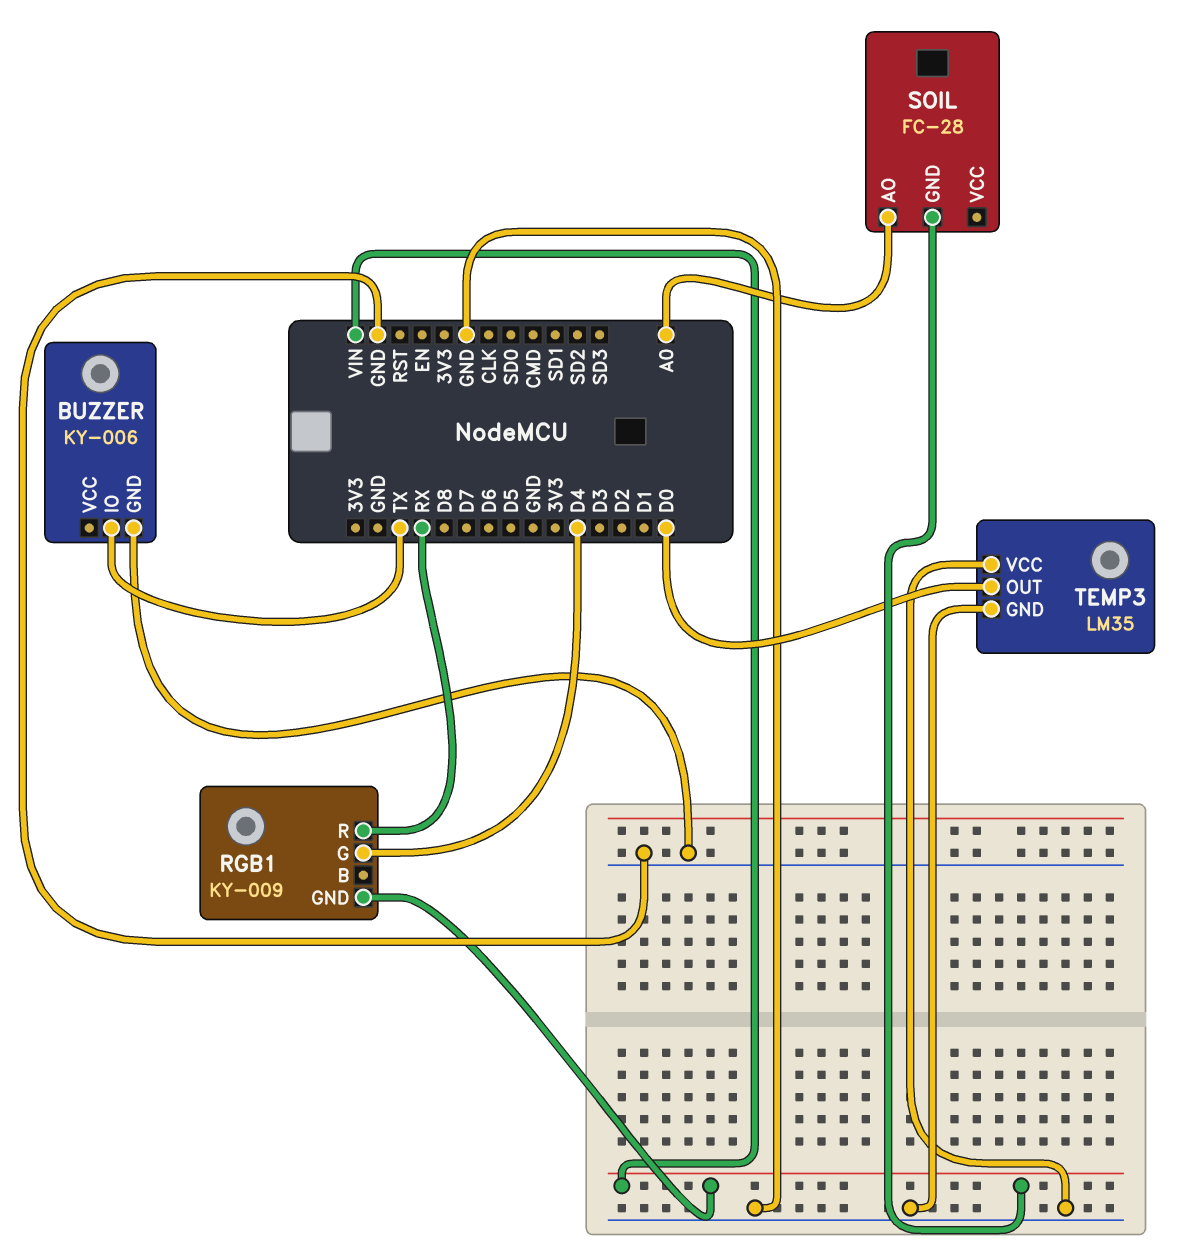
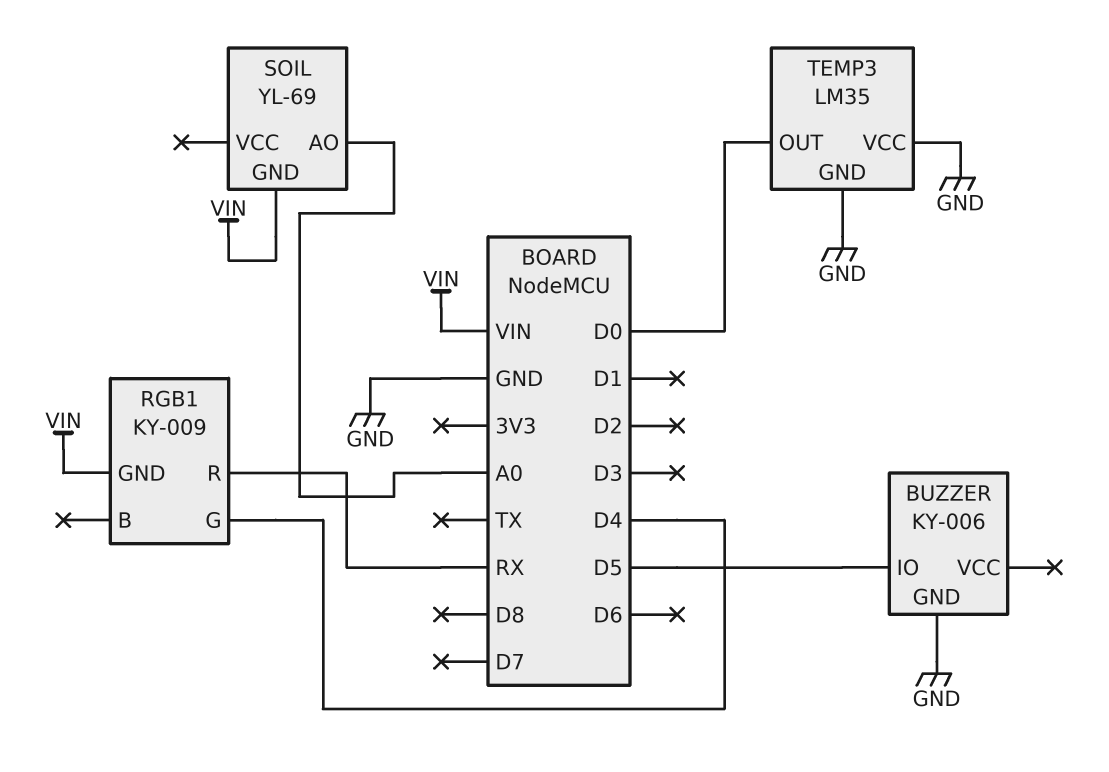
BUZZER pin IO: TX -> D5
SOIL: FC-28 -> YL-69

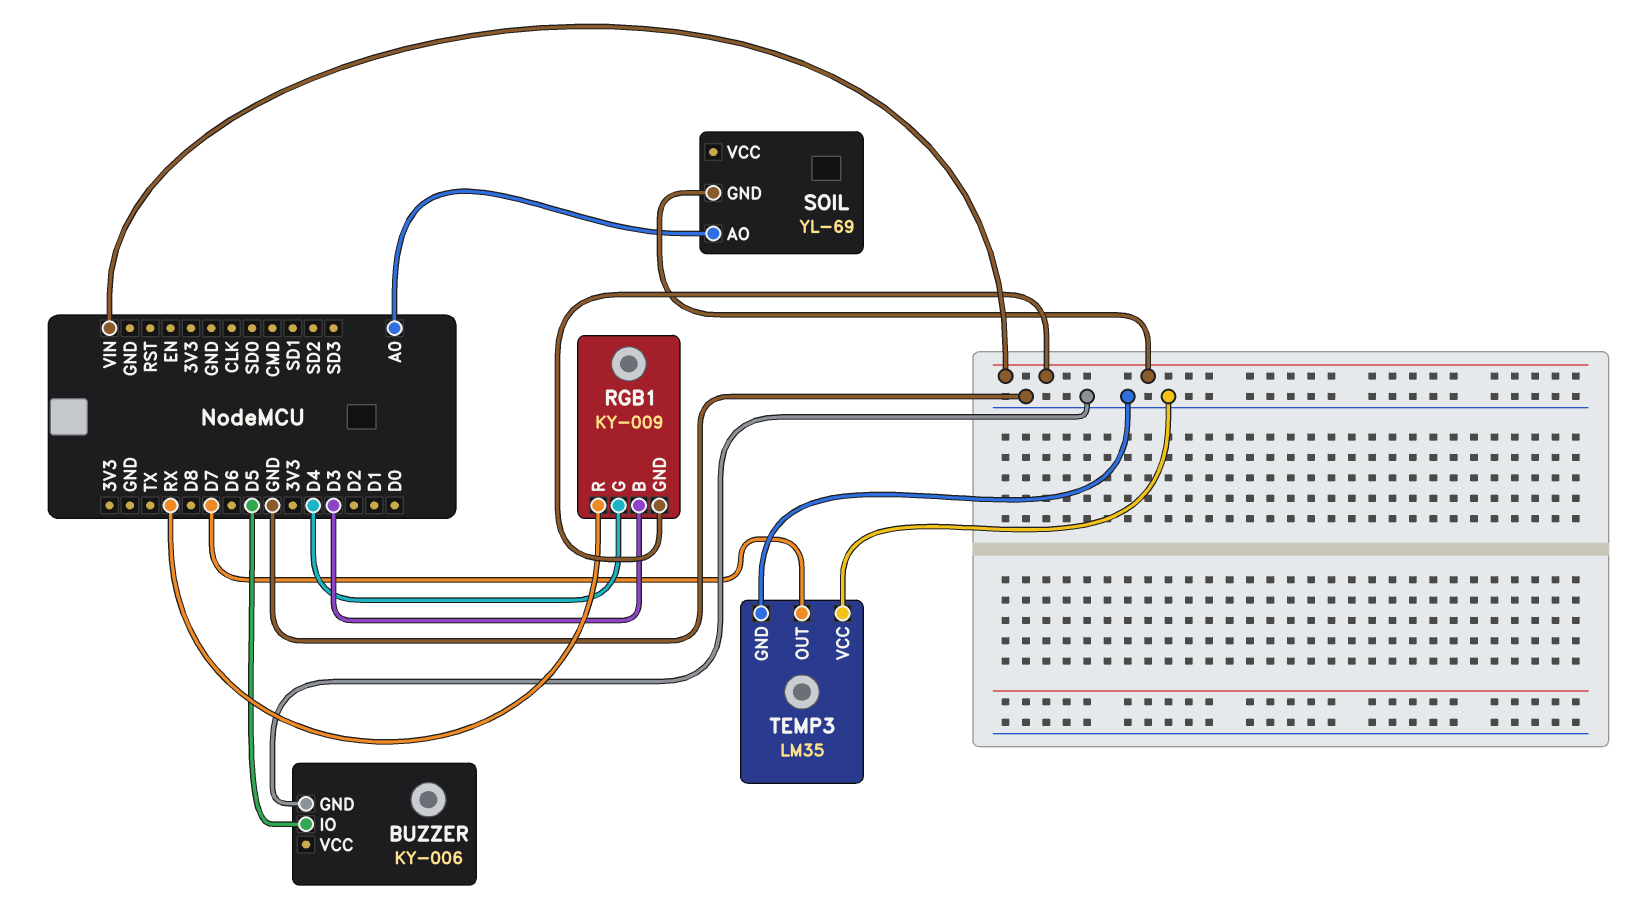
RGB1 pin B: none -> D3
TEMP3 pin OUT: D0 -> D7

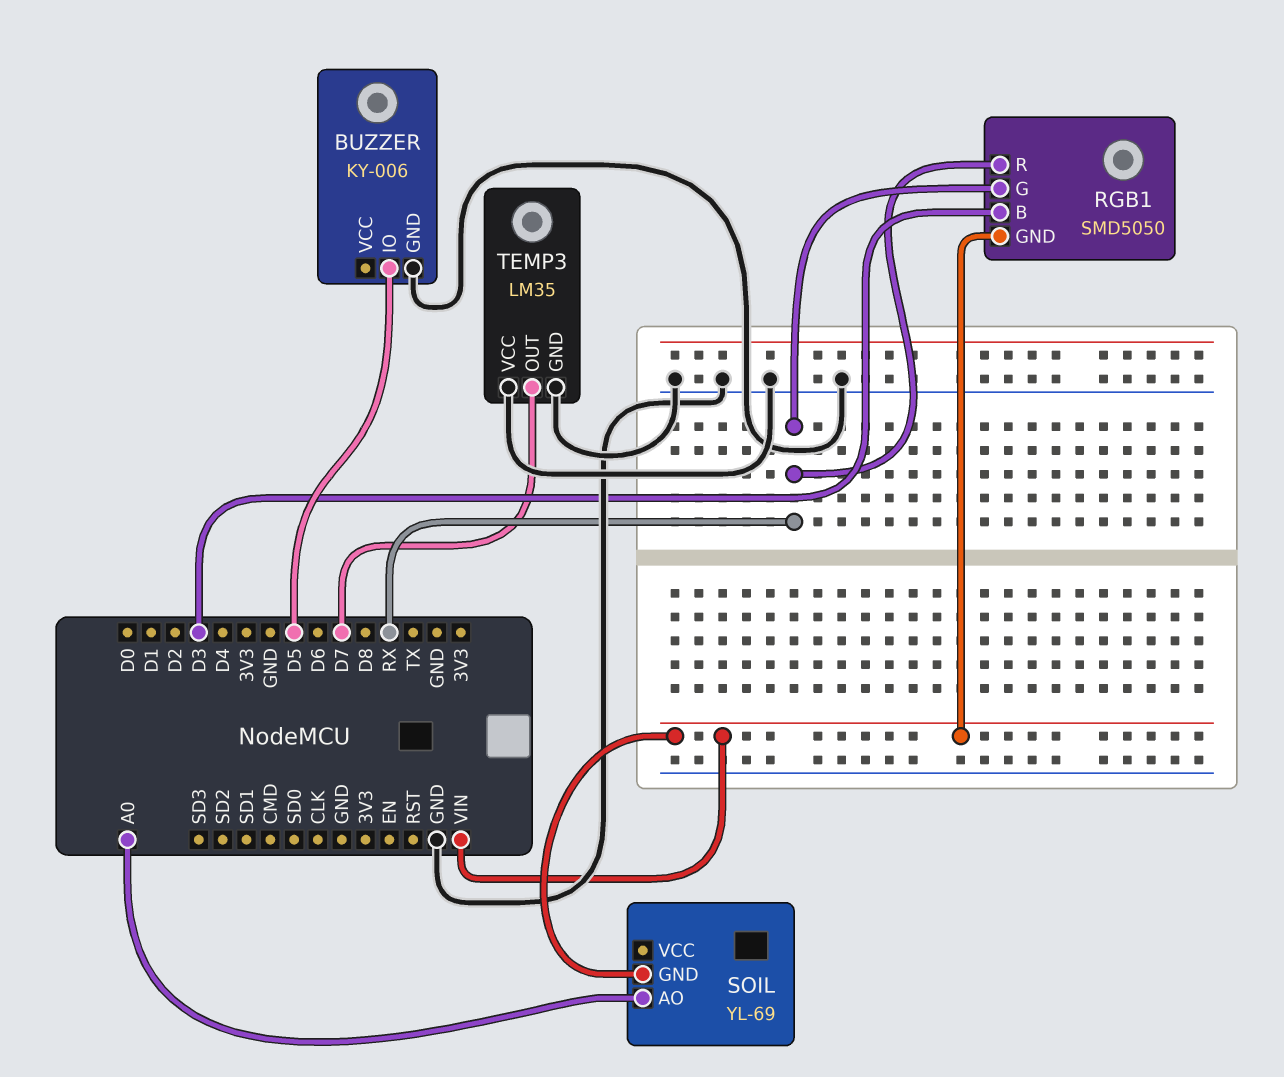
RGB1: KY-009 -> SMD5050
RGB1 pin G: D4 -> RX

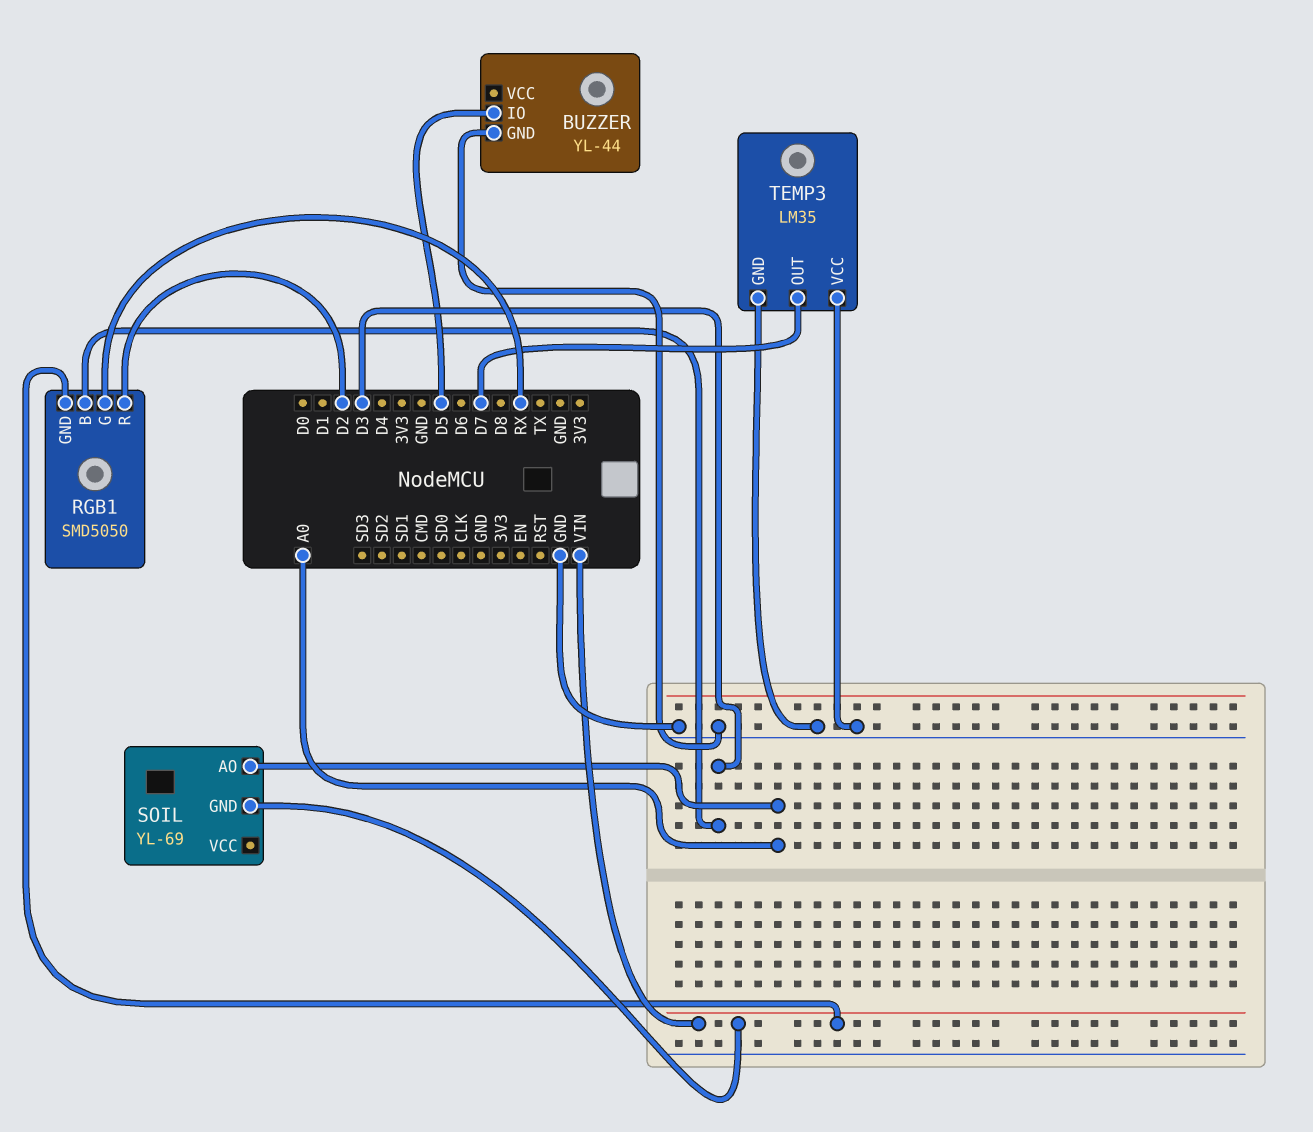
BUZZER: KY-006 -> YL-44
RGB1 pin R: RX -> D2

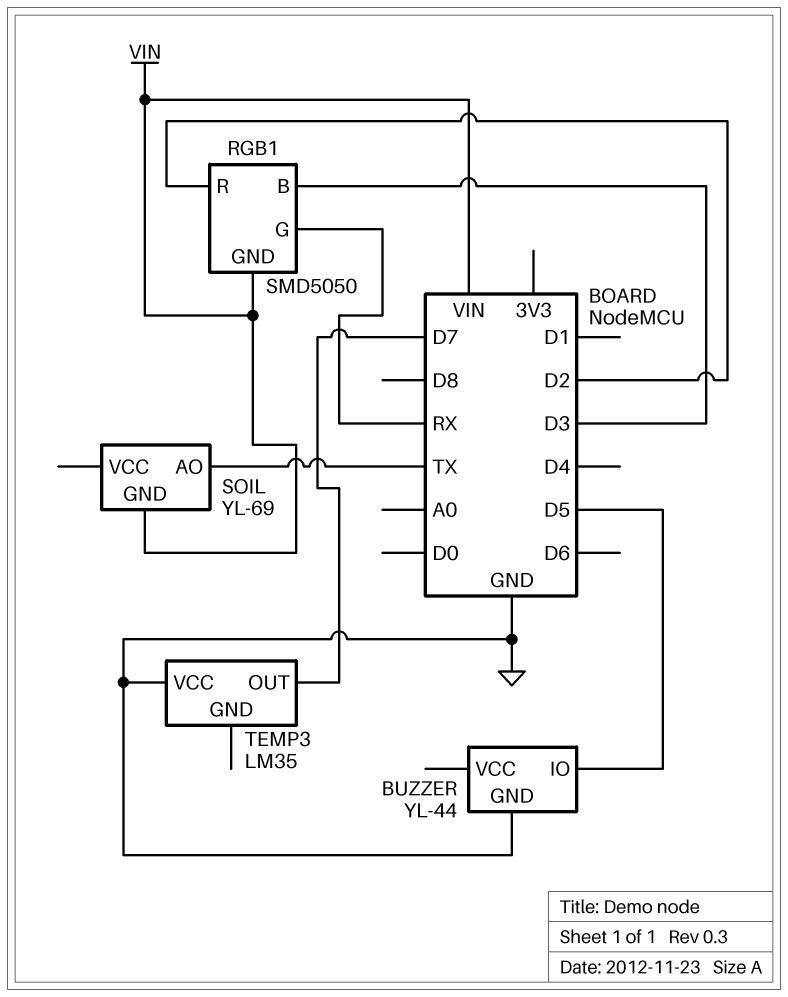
SOIL pin AO: A0 -> TX
TEMP3 pin GND: GND -> none

